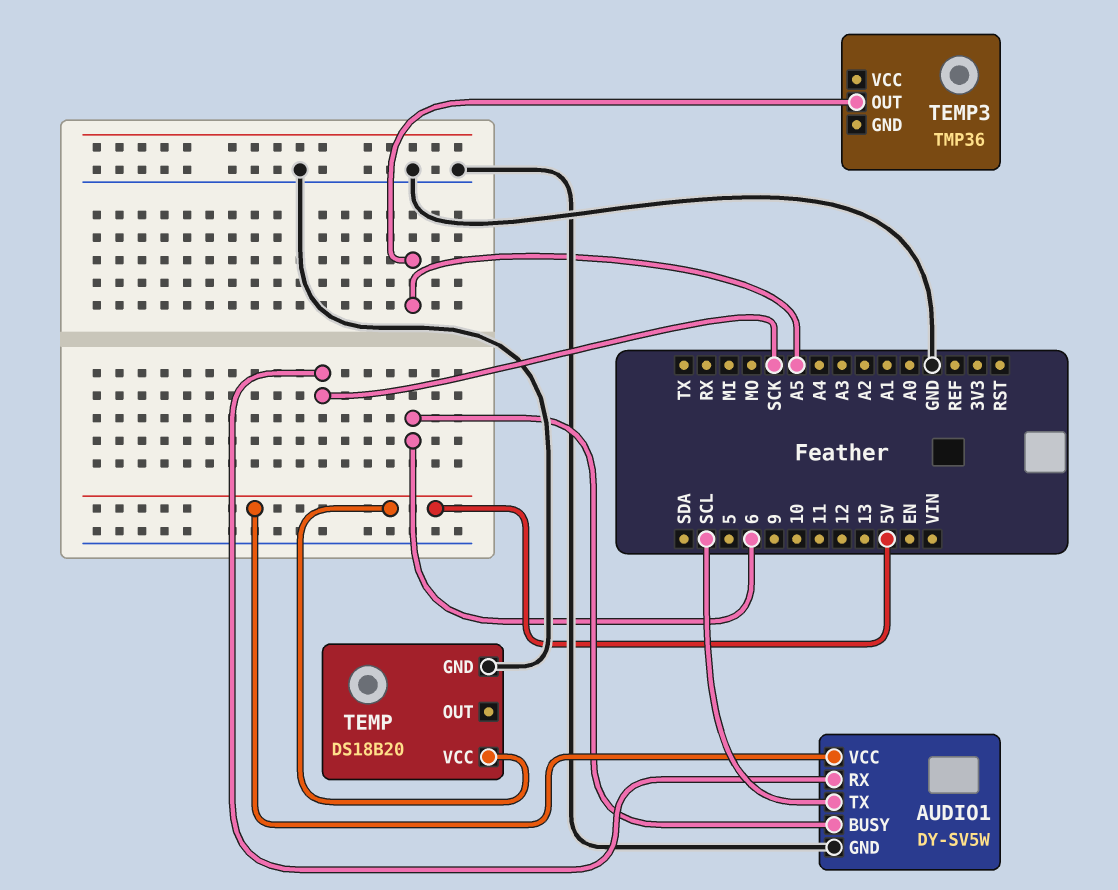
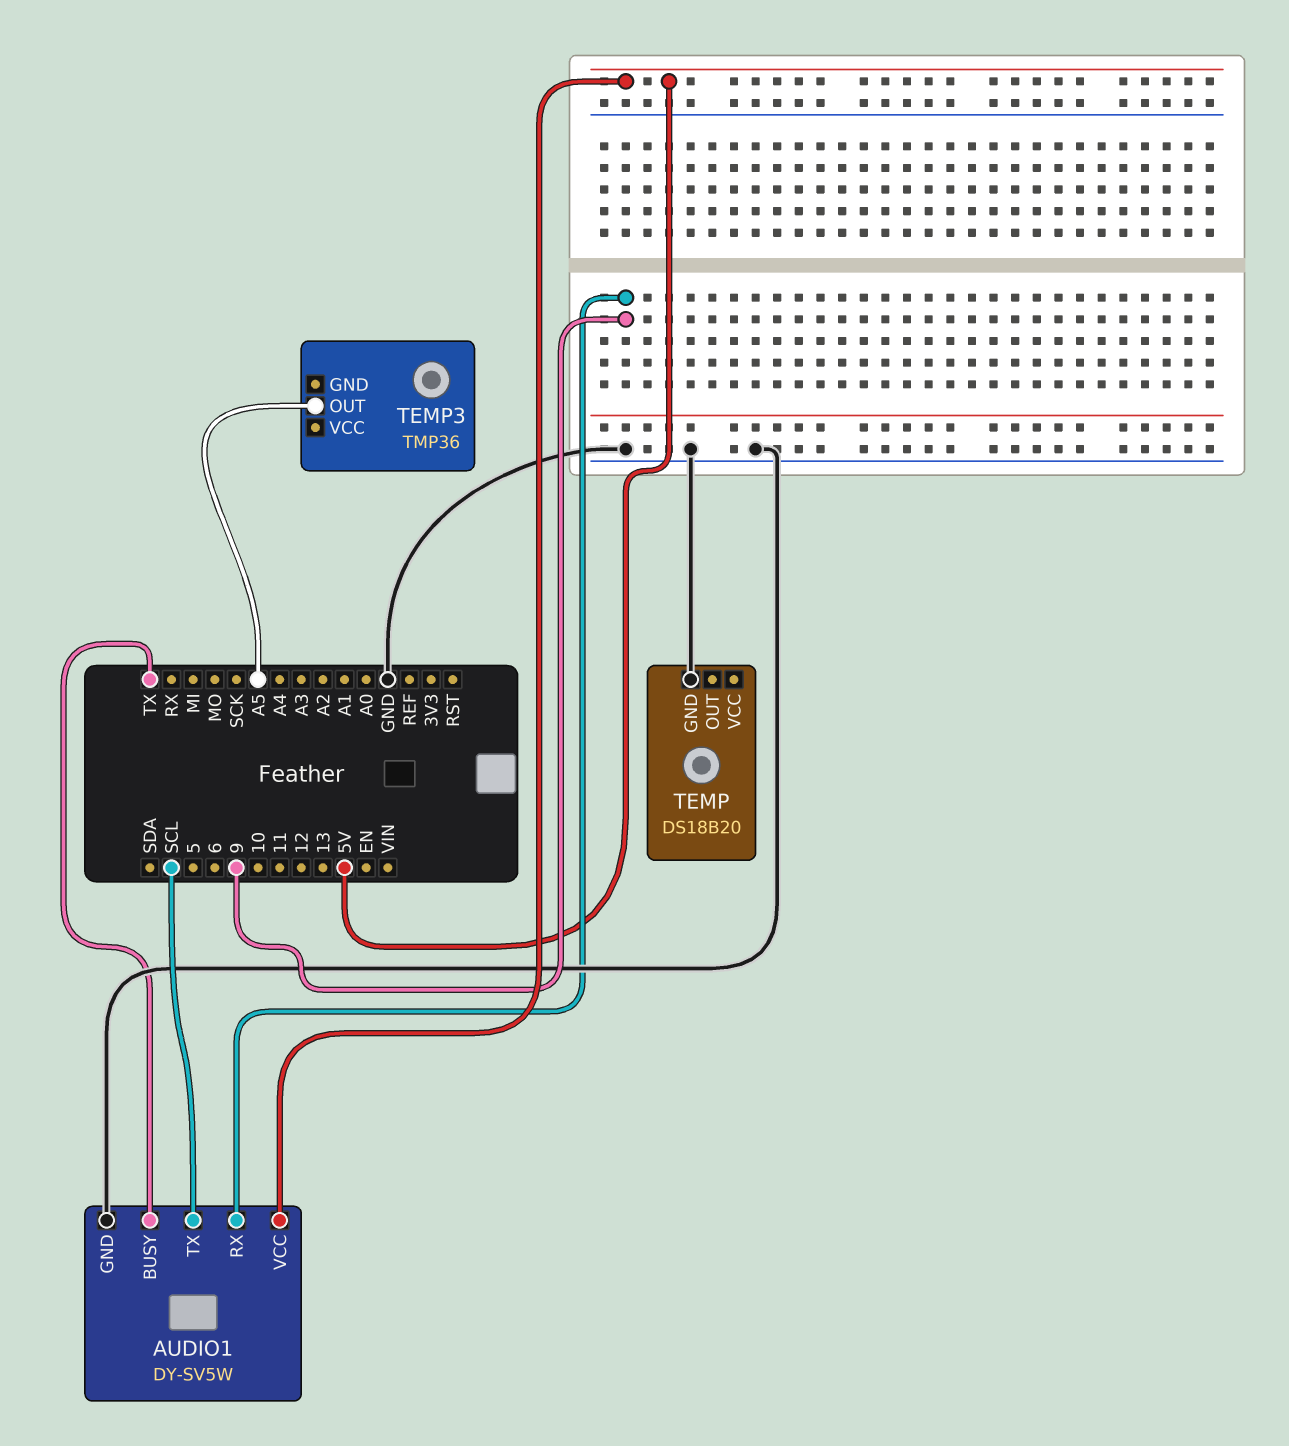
AUDIO1 pin BUSY: 6 -> TX
AUDIO1 pin RX: SCK -> 9
TEMP pin VCC: 5V -> none

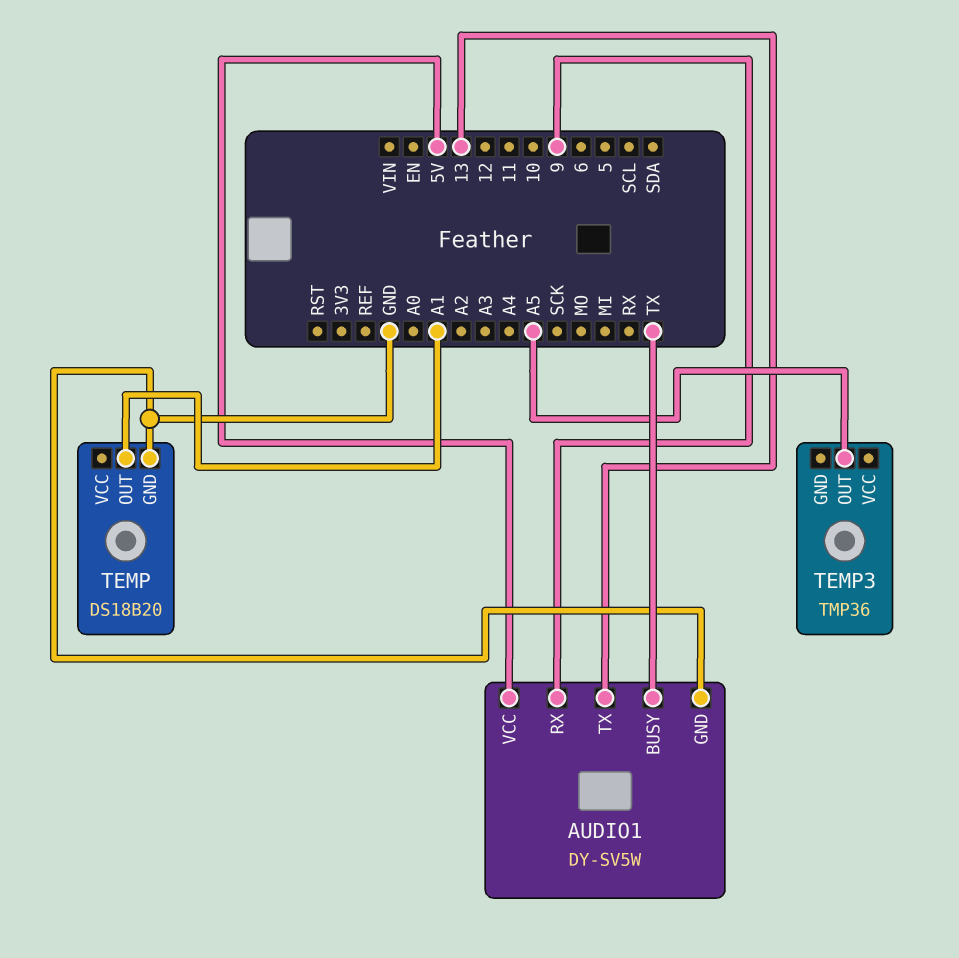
AUDIO1 pin TX: SCL -> 13
TEMP pin OUT: none -> A1

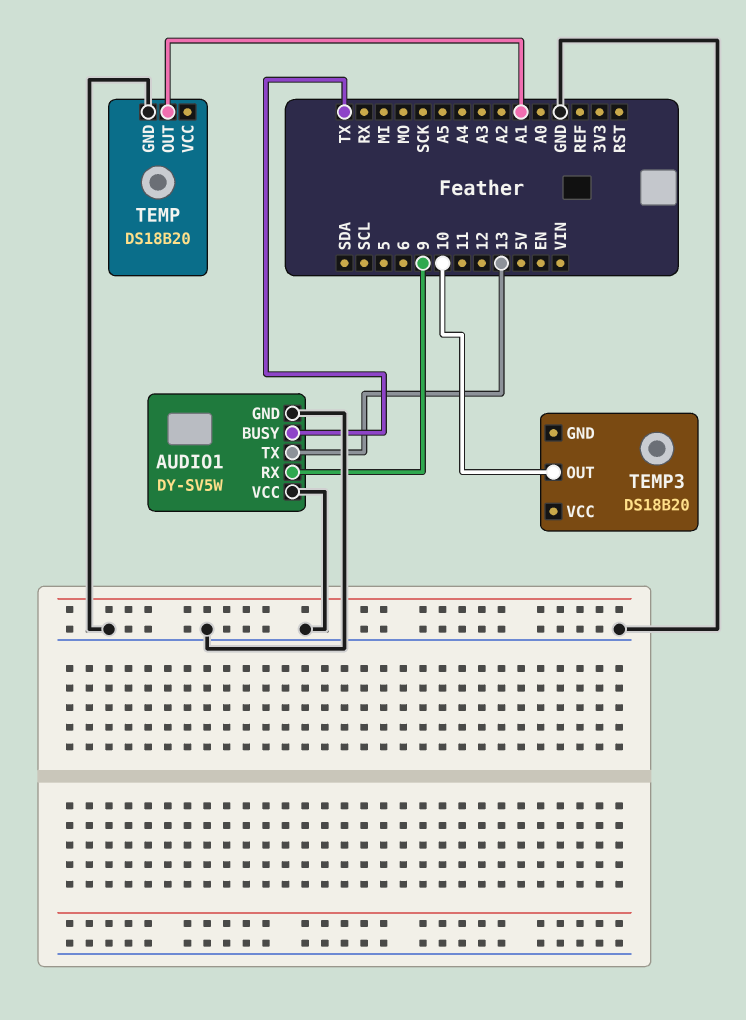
AUDIO1 pin VCC: 5V -> GND
TEMP3: TMP36 -> DS18B20
TEMP3 pin OUT: A5 -> 10

